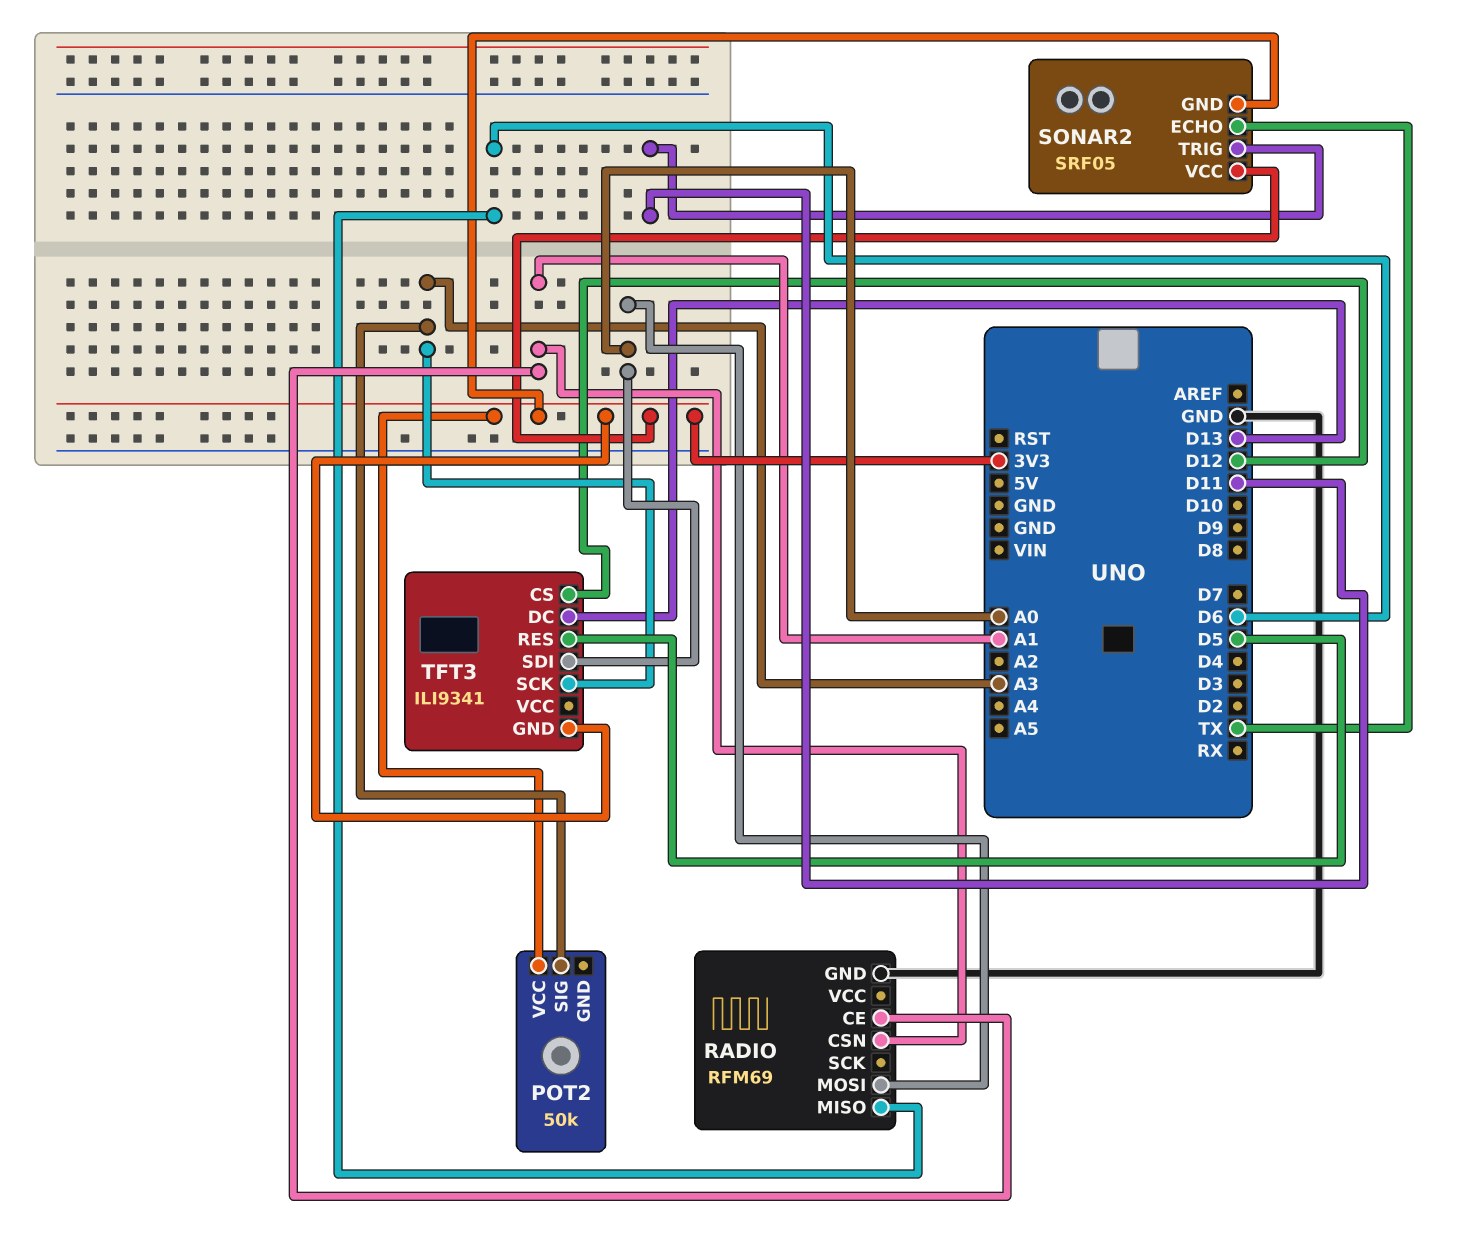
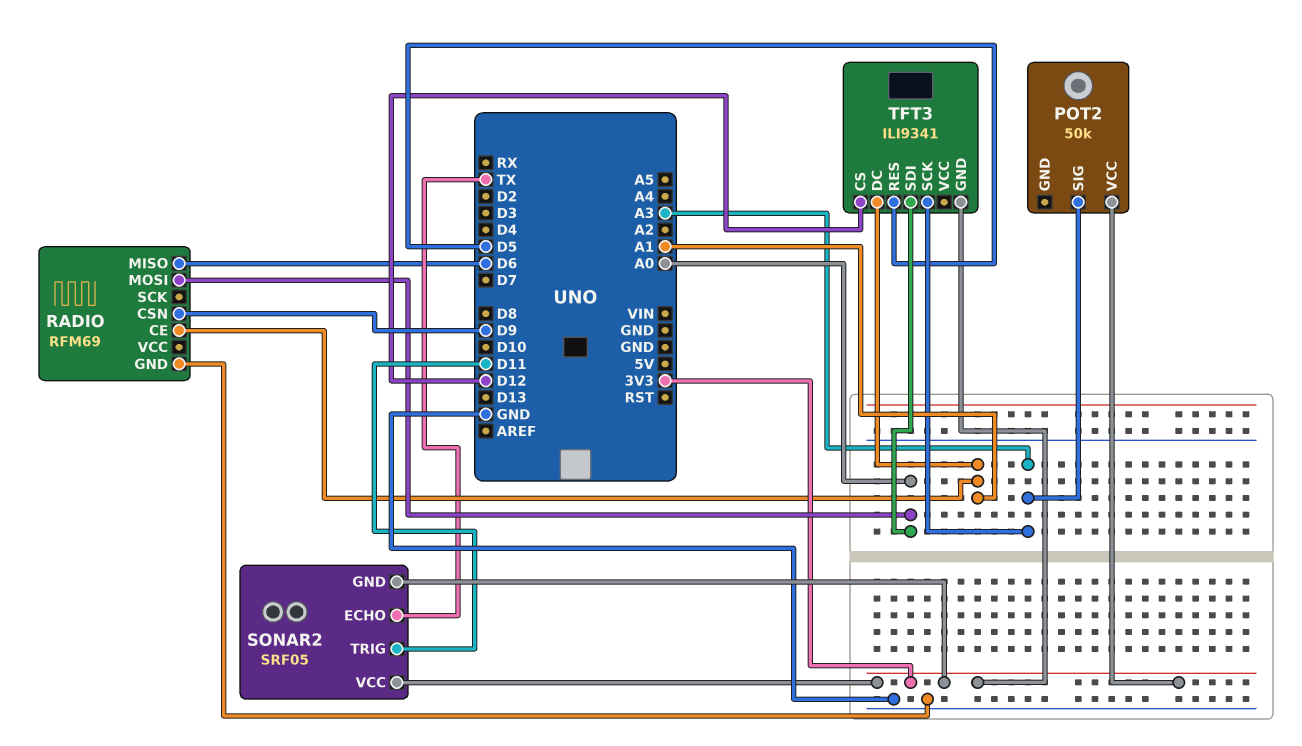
RADIO pin CSN: A1 -> D9
TFT3 pin DC: D13 -> A1

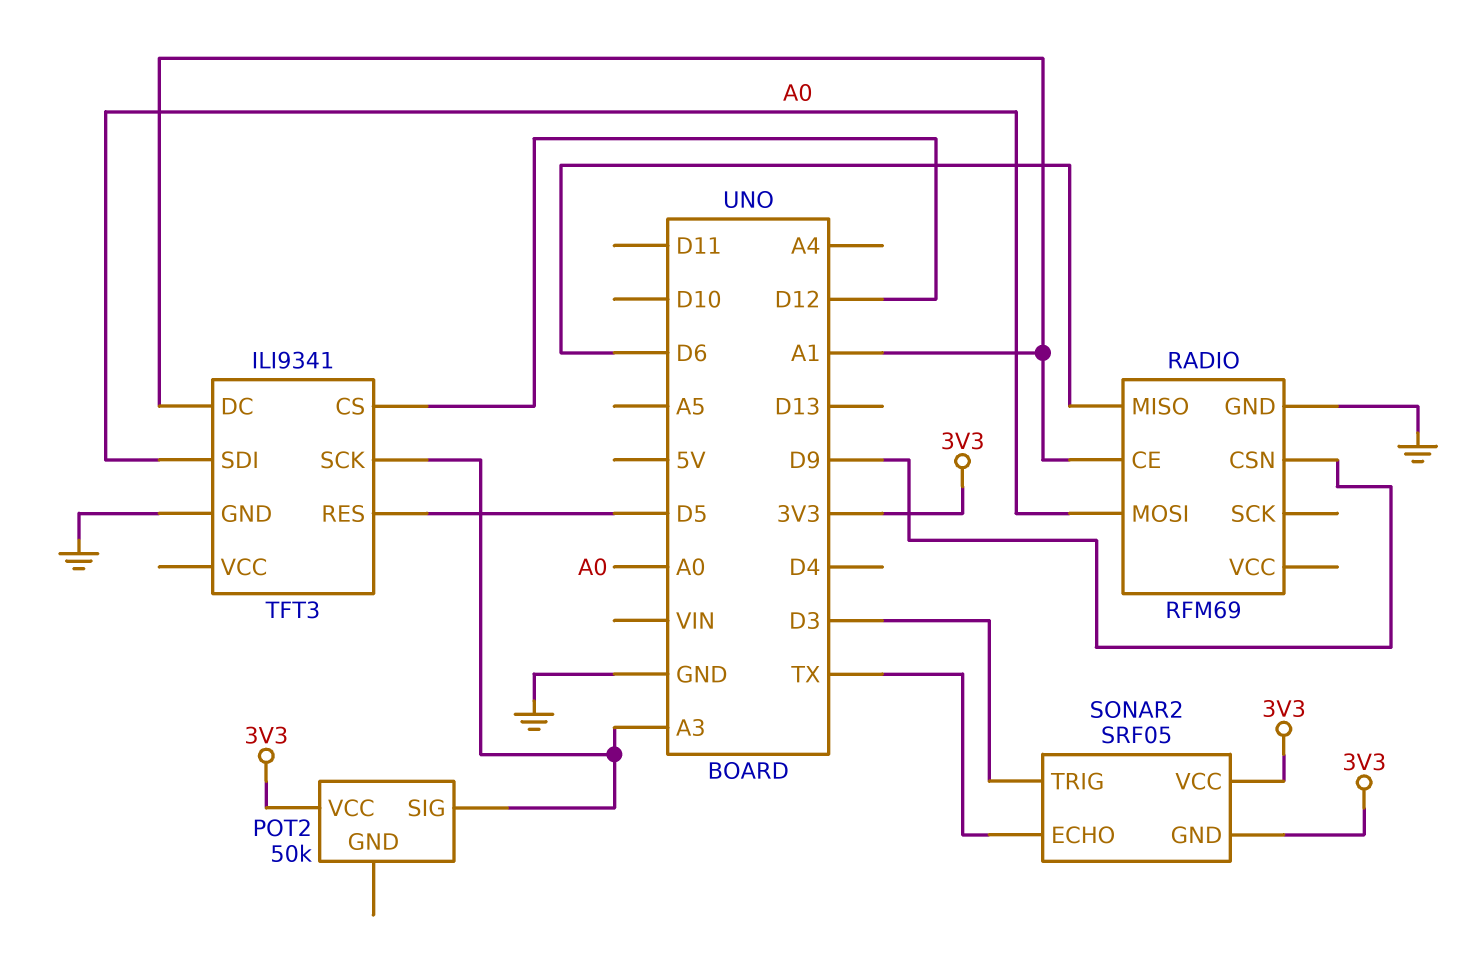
SONAR2 pin TRIG: D11 -> D3
TFT3 pin GND: 3V3 -> GND

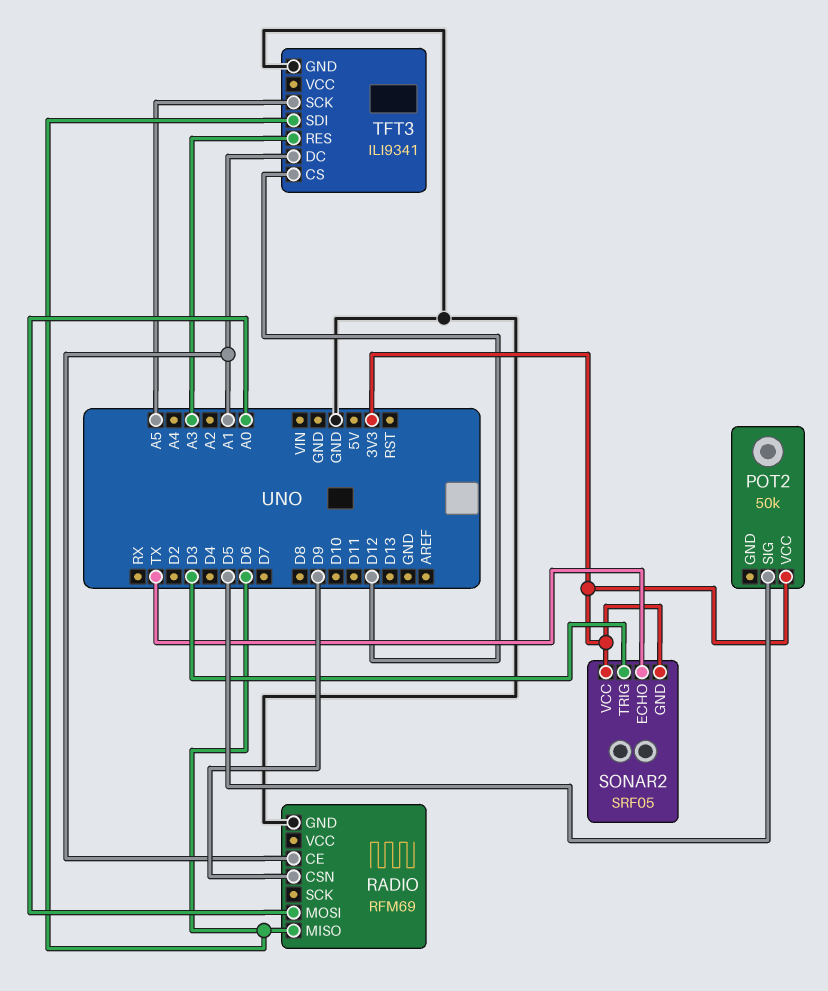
POT2 pin SIG: A3 -> D5
TFT3 pin RES: D5 -> A3
TFT3 pin SCK: A3 -> A5
TFT3 pin SDI: A0 -> D6

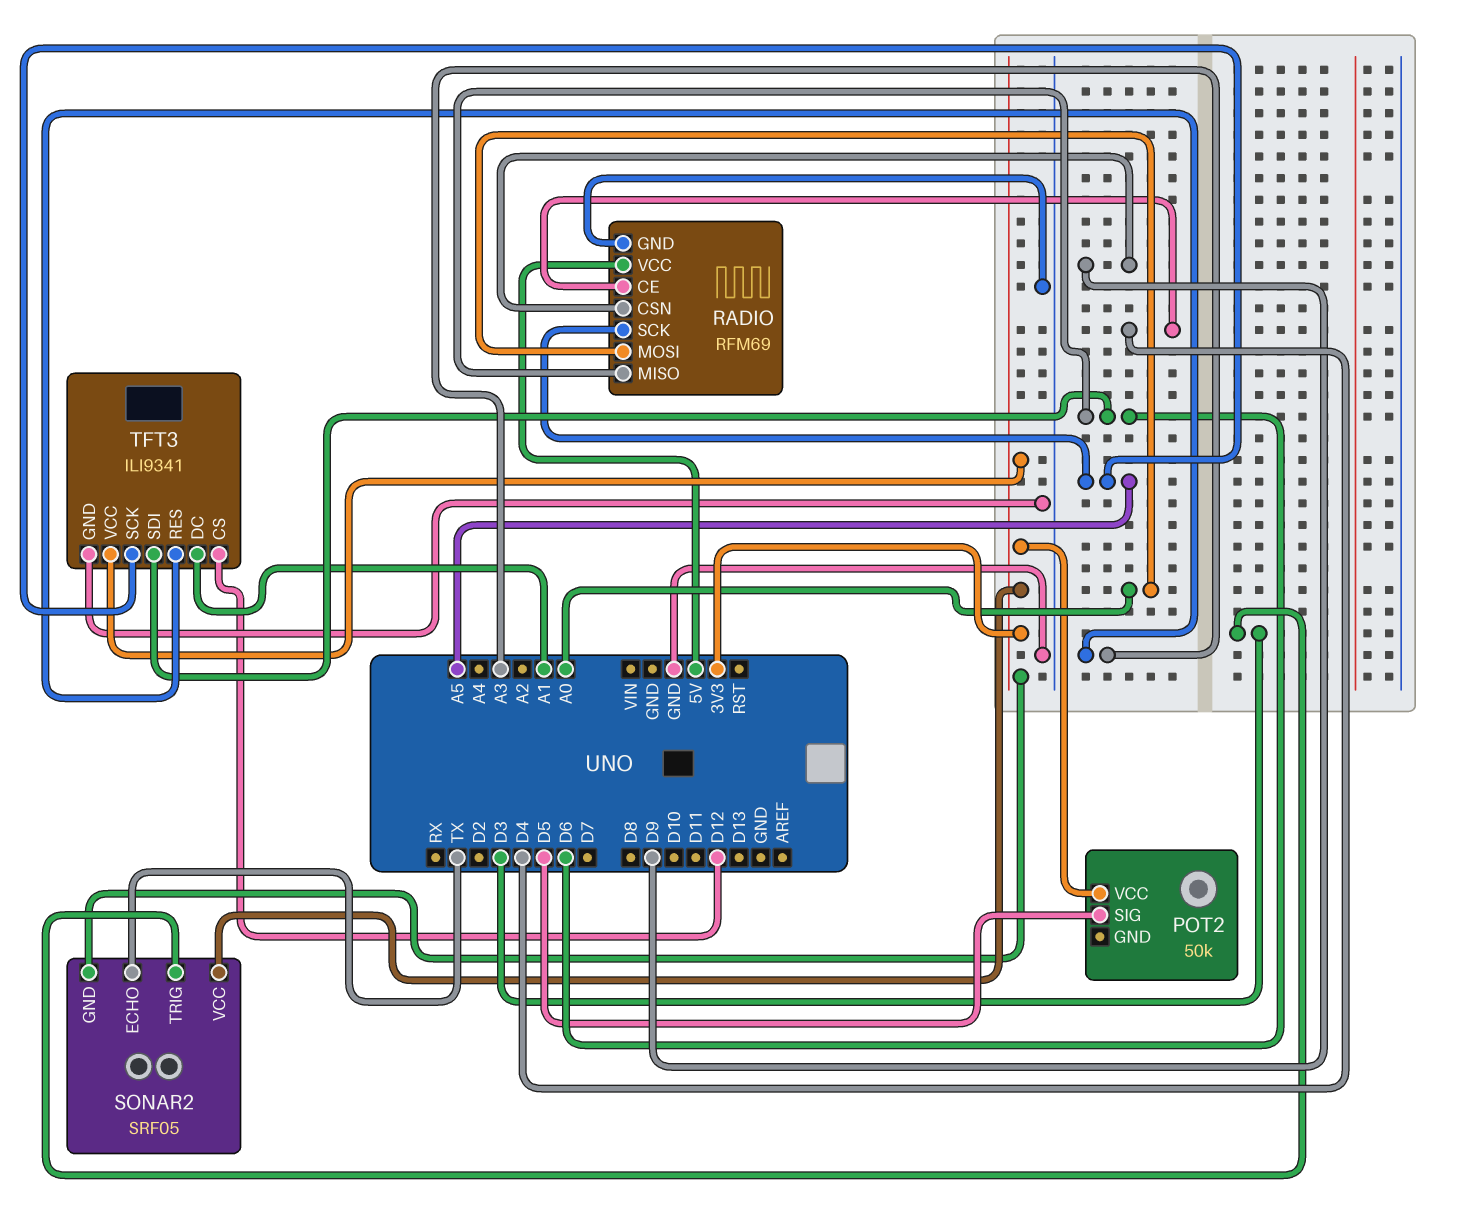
RADIO pin CE: A1 -> D4
RADIO pin SCK: none -> A5
RADIO pin VCC: none -> 5V
TFT3 pin VCC: none -> 3V3

